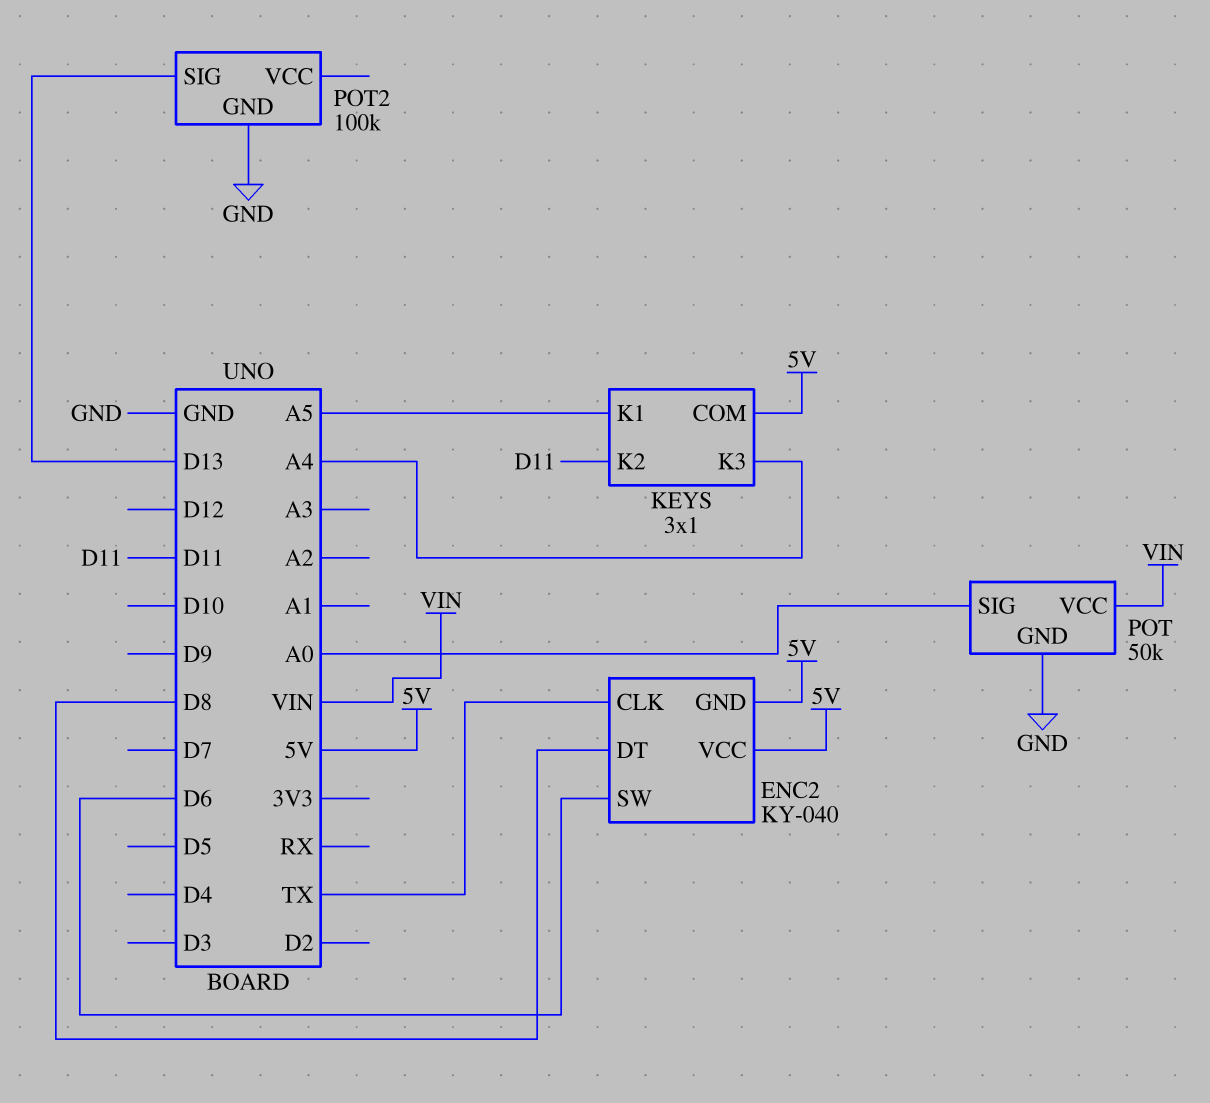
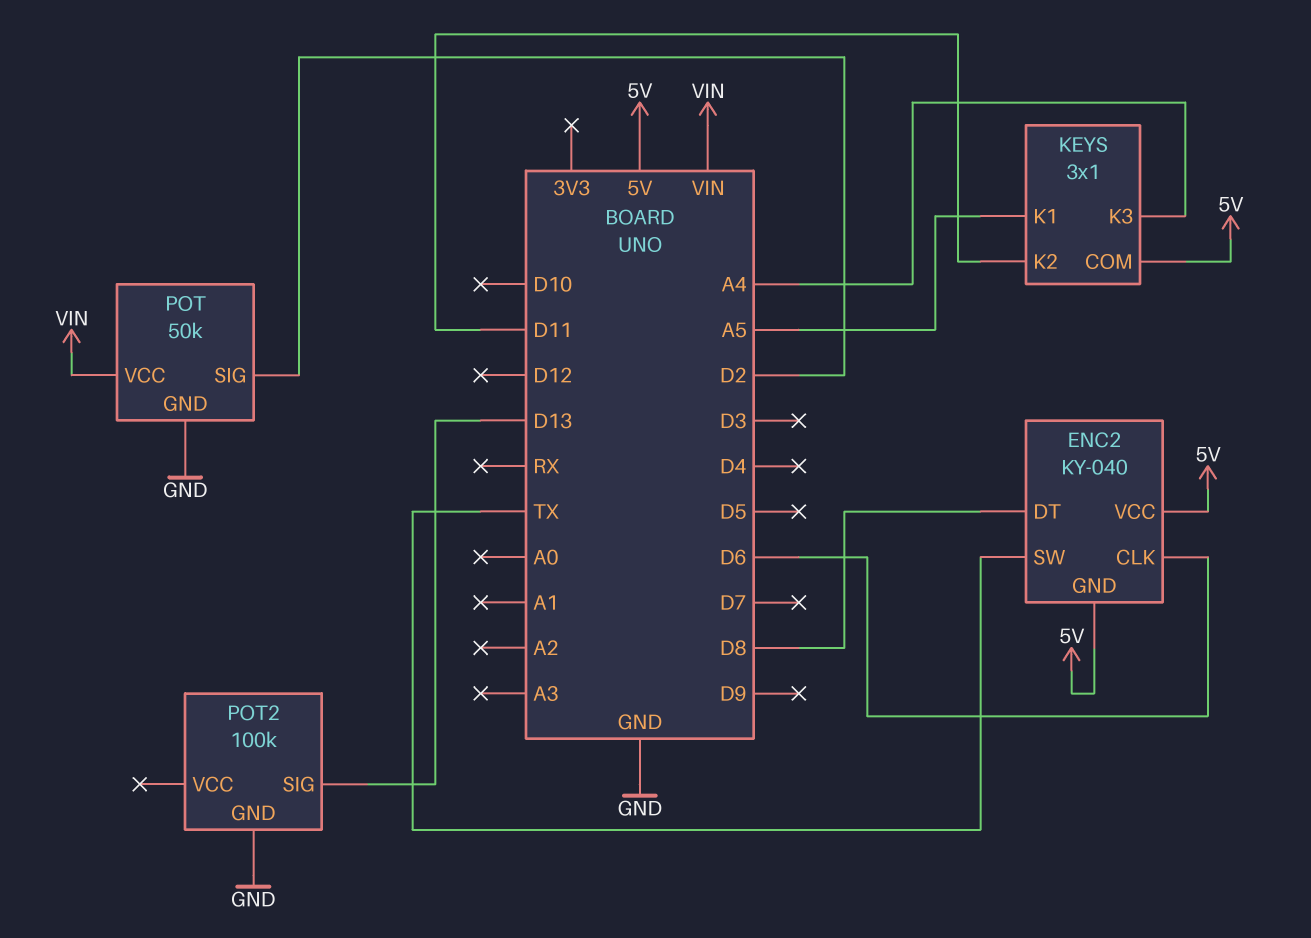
ENC2 pin CLK: TX -> D6
ENC2 pin SW: D6 -> TX
POT pin SIG: A0 -> D2

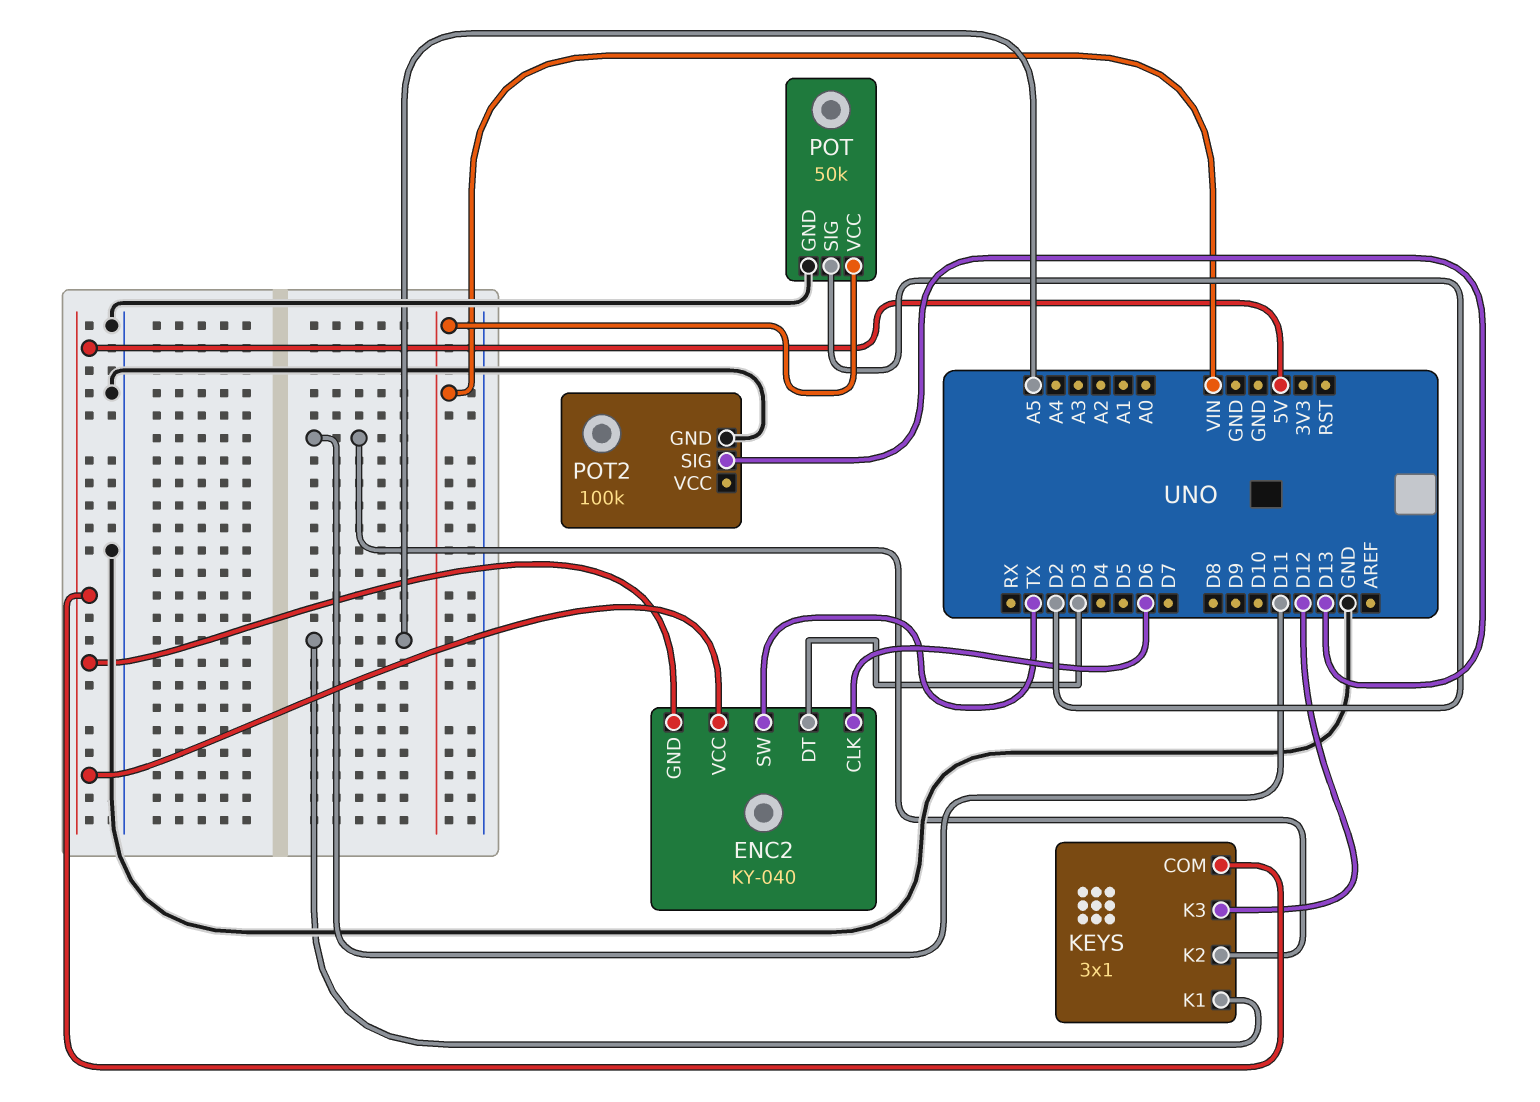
ENC2 pin DT: D8 -> D3
KEYS pin K3: A4 -> D12

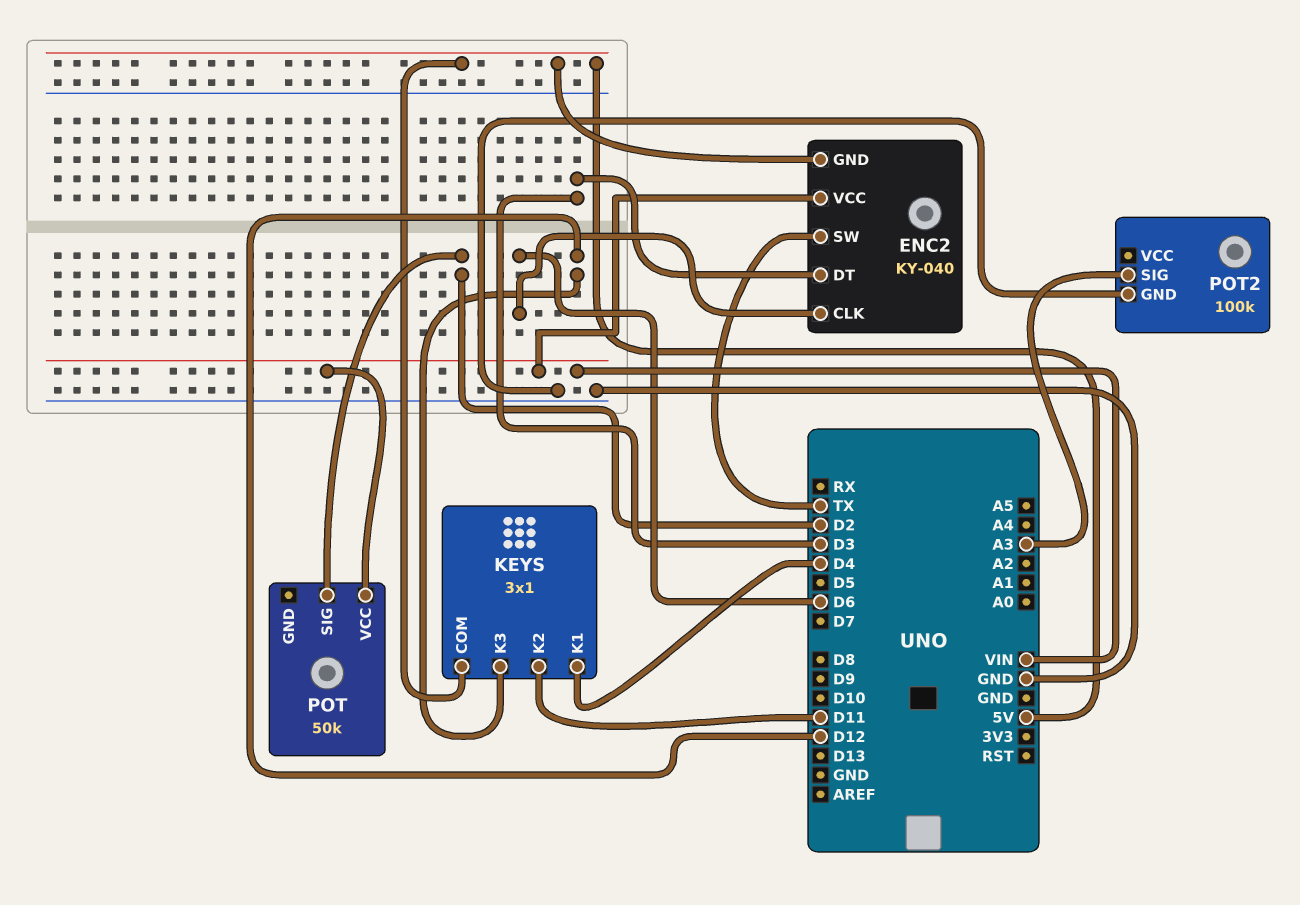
ENC2 pin VCC: 5V -> VIN
KEYS pin K1: A5 -> D4
POT pin GND: GND -> none
POT2 pin SIG: D13 -> A3

